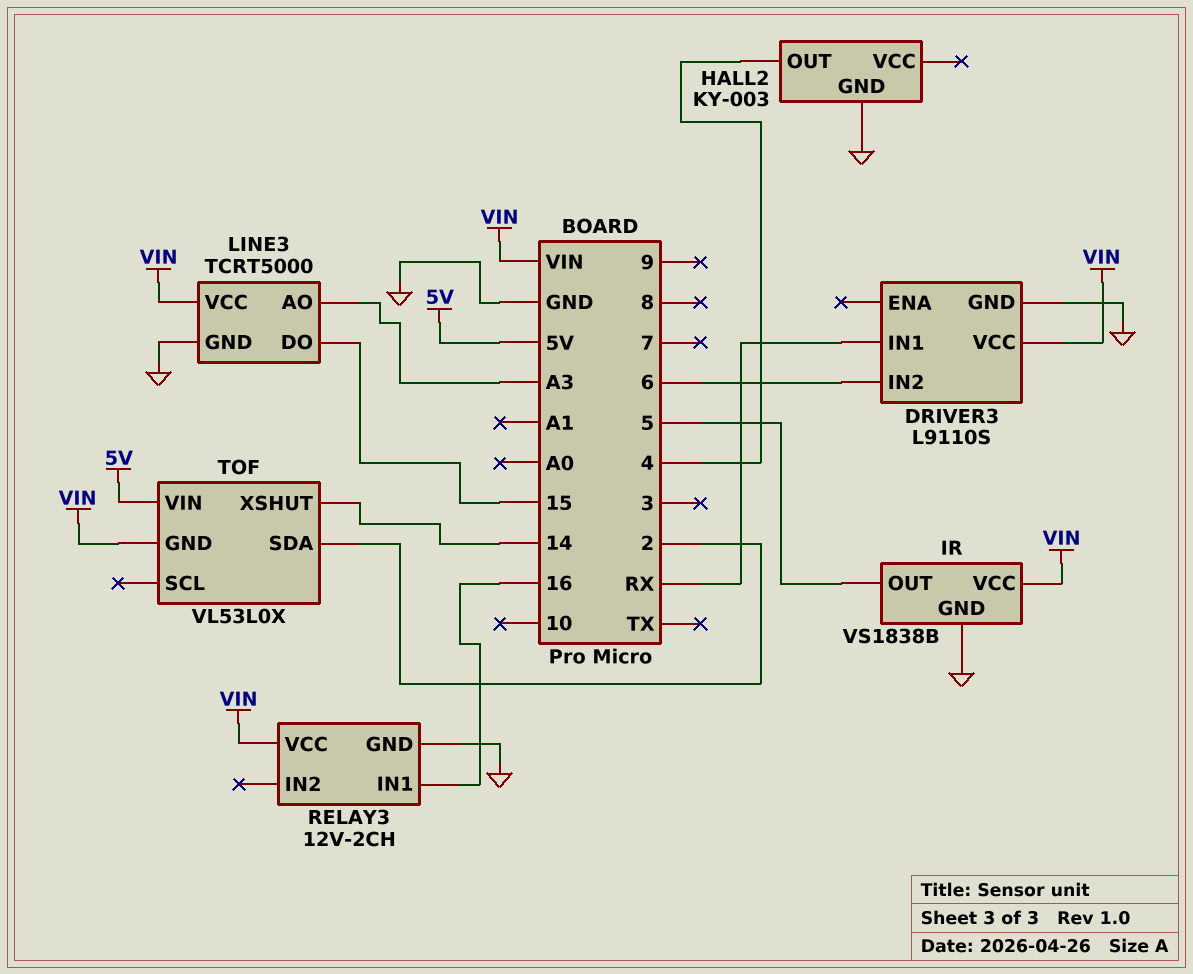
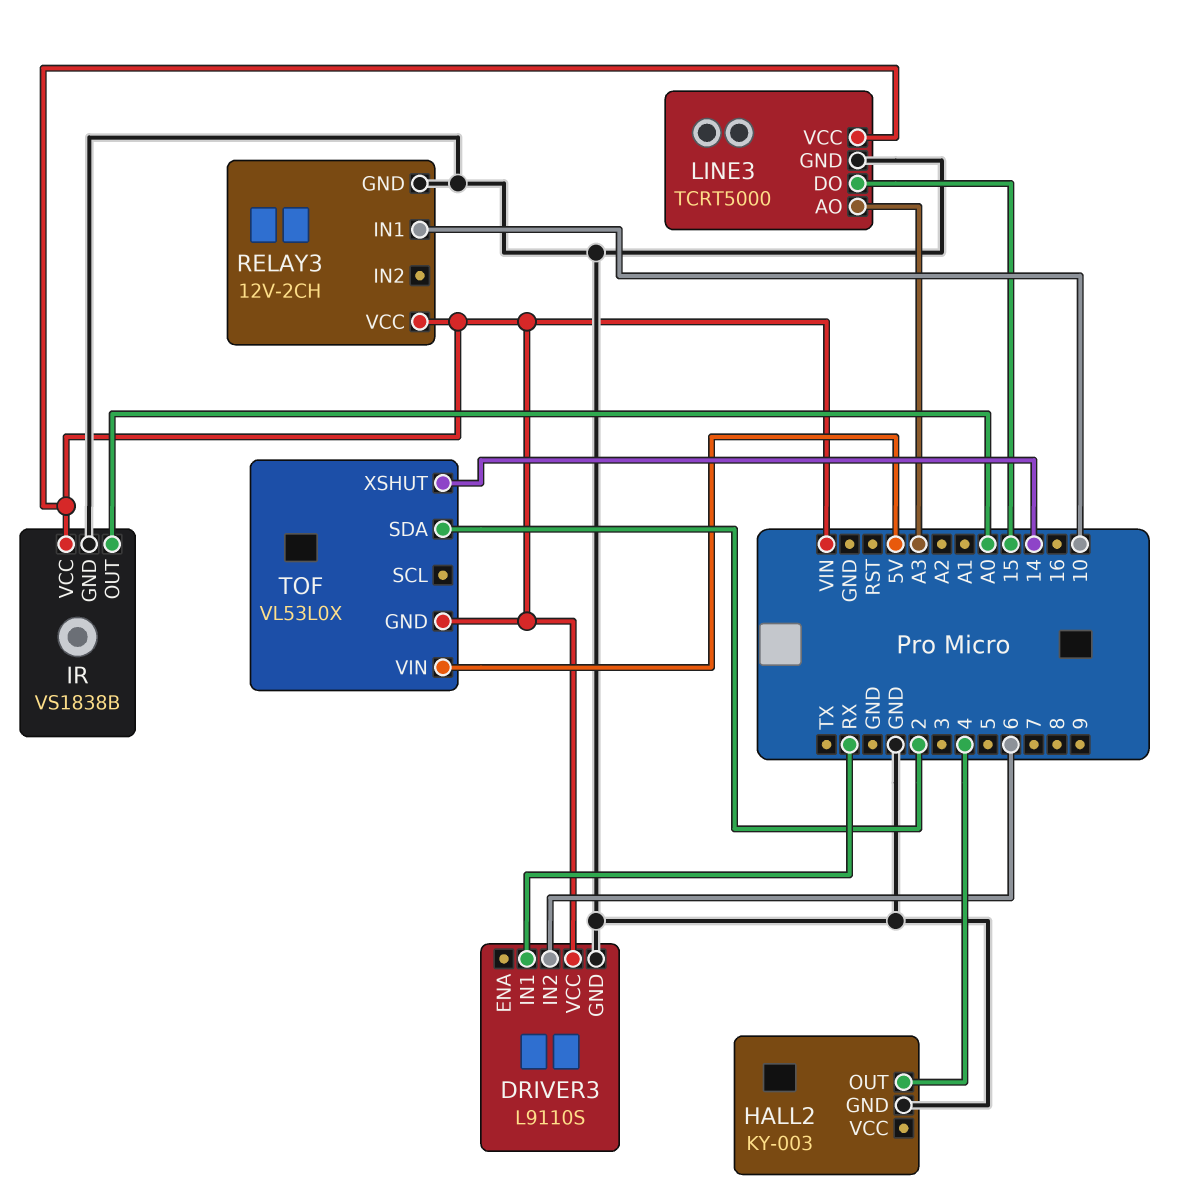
IR pin OUT: 5 -> A0
RELAY3 pin IN1: 16 -> 10

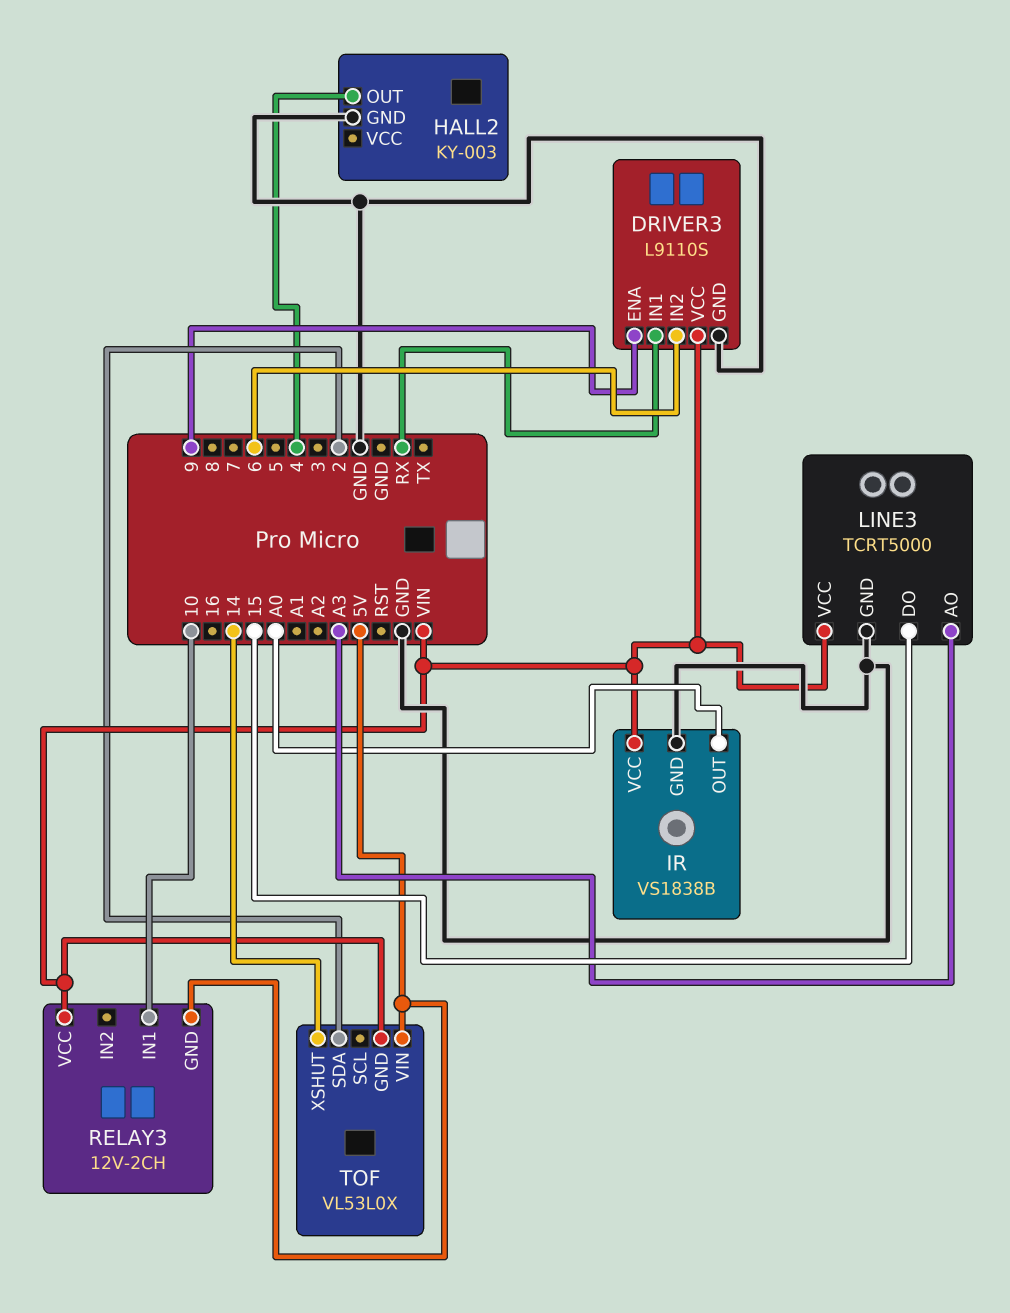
DRIVER3 pin ENA: none -> 9
RELAY3 pin GND: GND -> 5V

